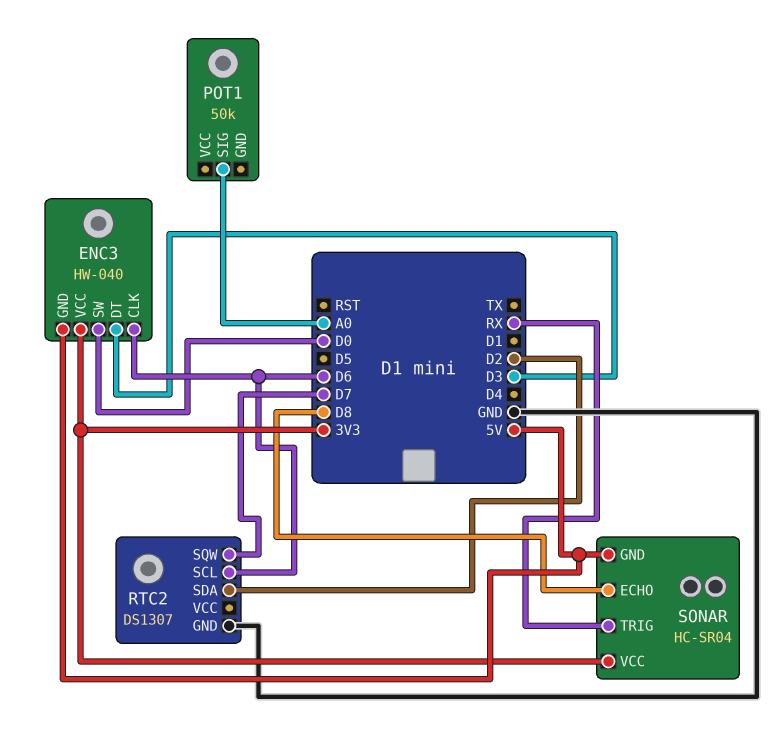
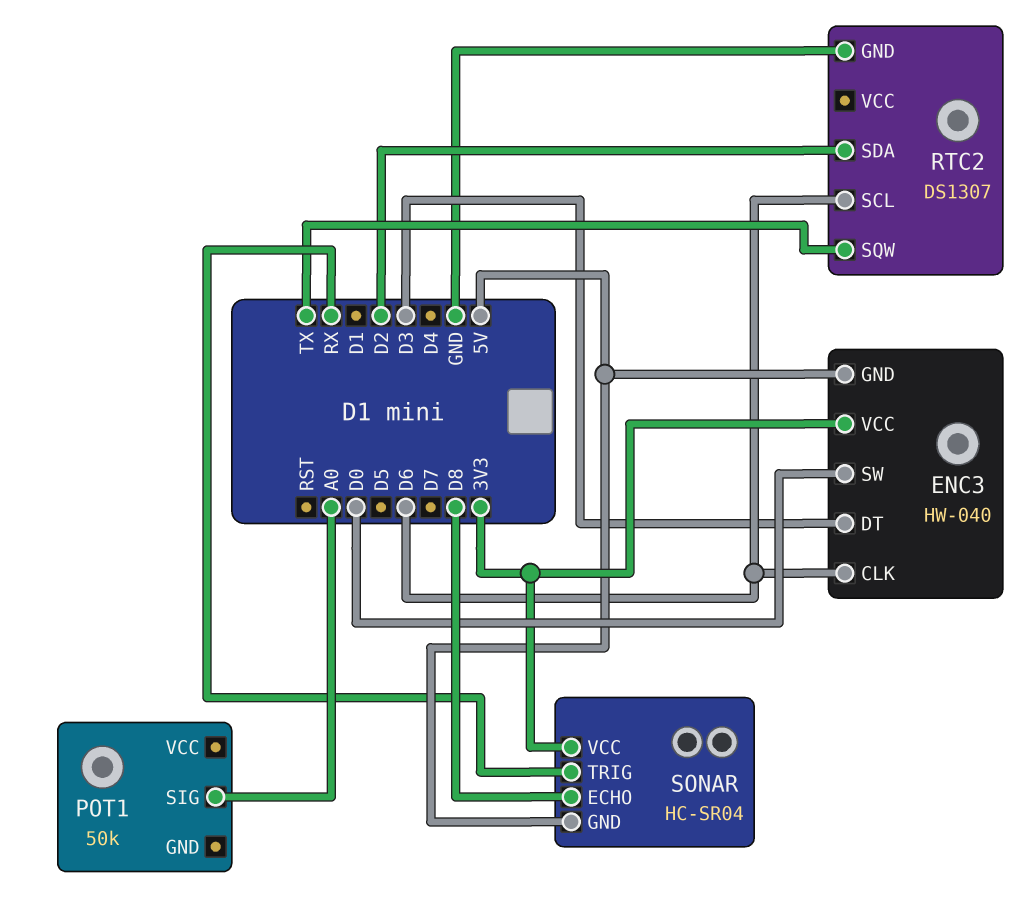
RTC2 pin SQW: D7 -> TX

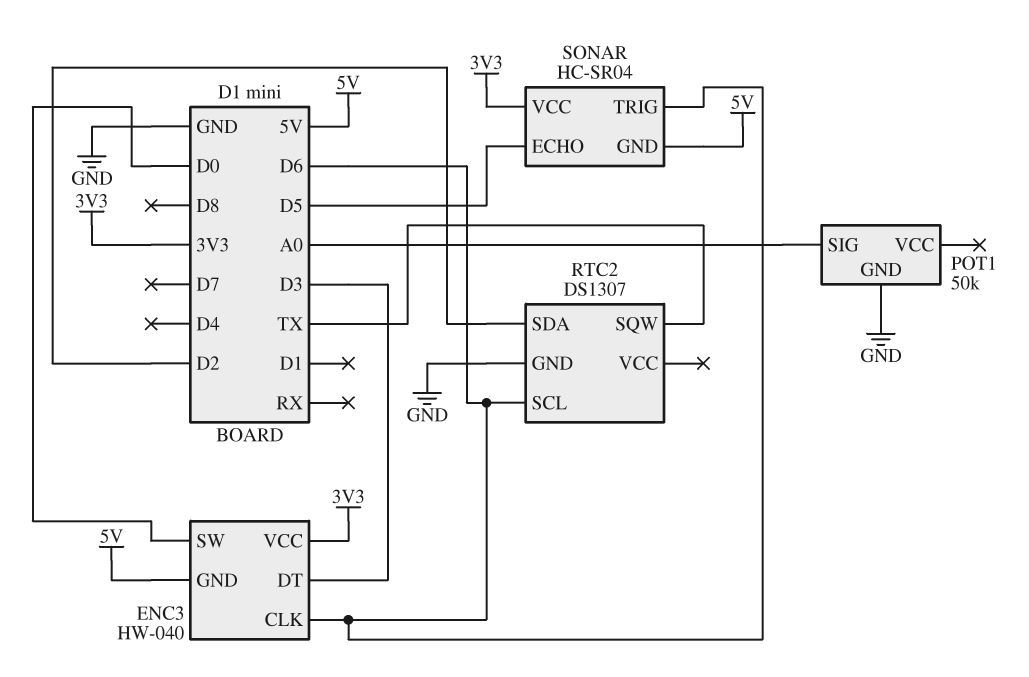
POT1 pin GND: none -> GND
SONAR pin ECHO: D8 -> D5
SONAR pin TRIG: RX -> D6

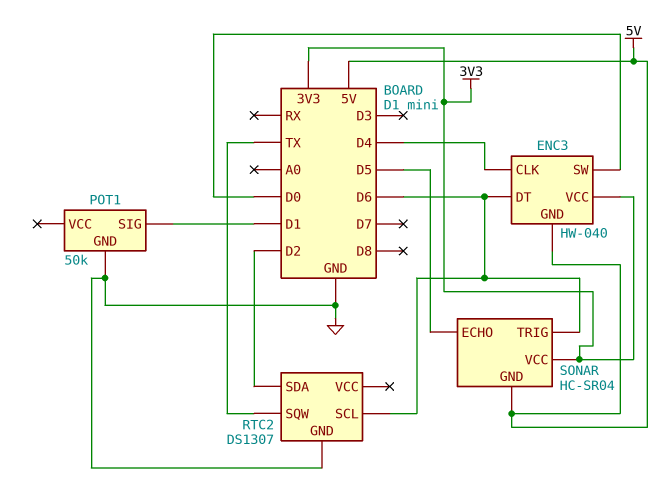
ENC3 pin CLK: D6 -> D4
ENC3 pin DT: D3 -> D6
POT1 pin SIG: A0 -> D1

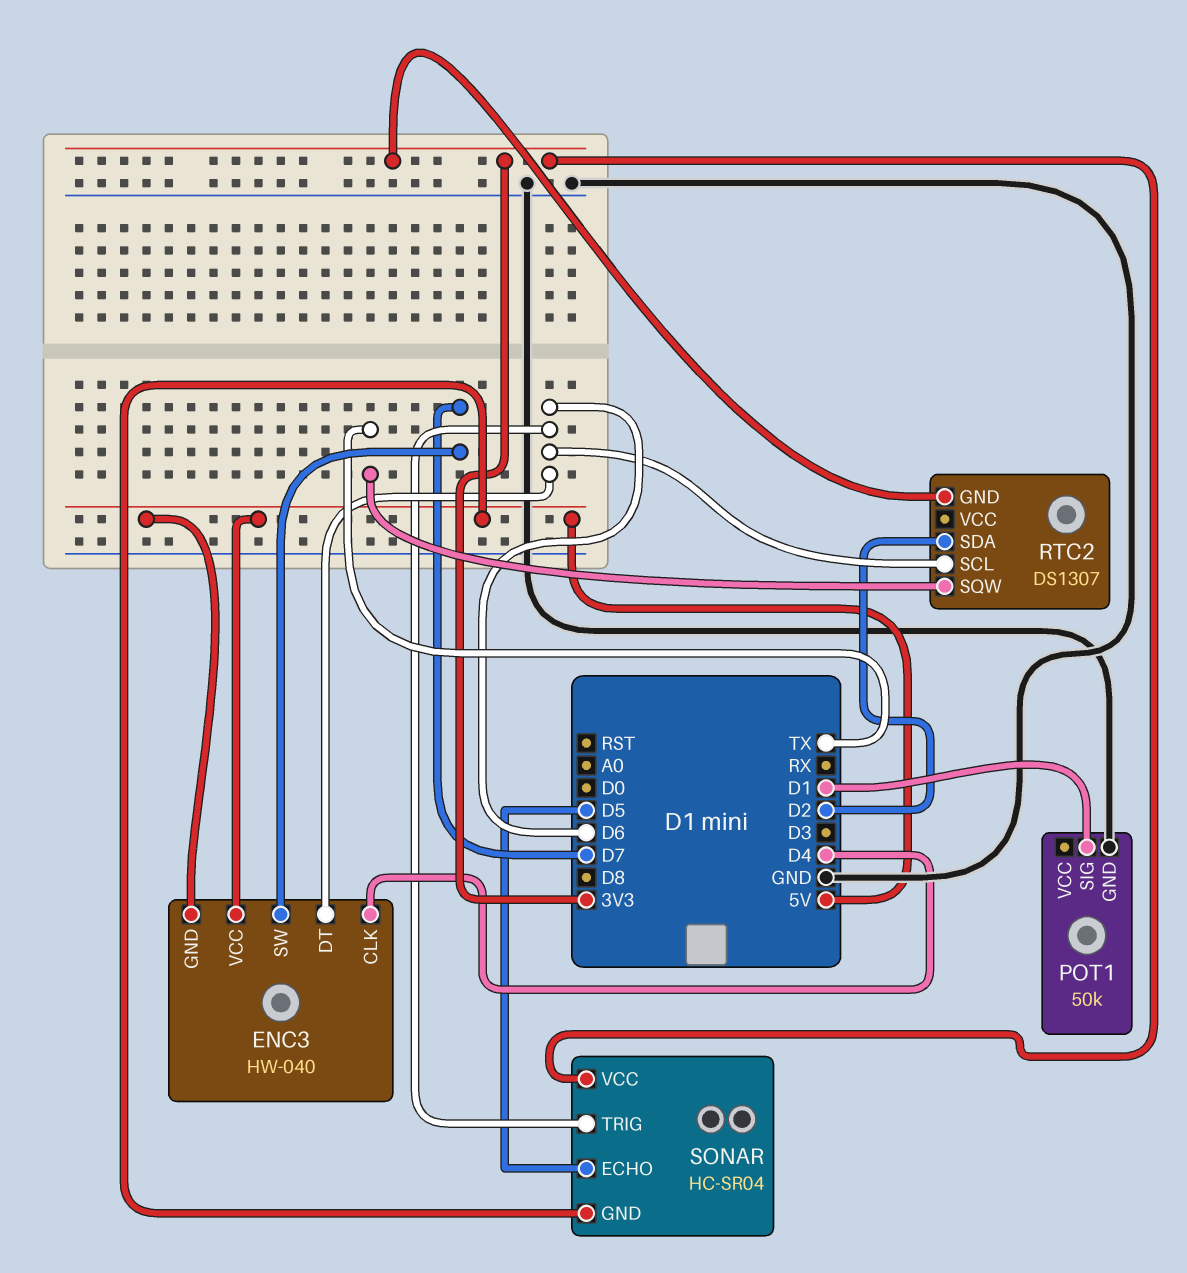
ENC3 pin SW: D0 -> D7
ENC3 pin VCC: 3V3 -> 5V
RTC2 pin GND: GND -> 3V3

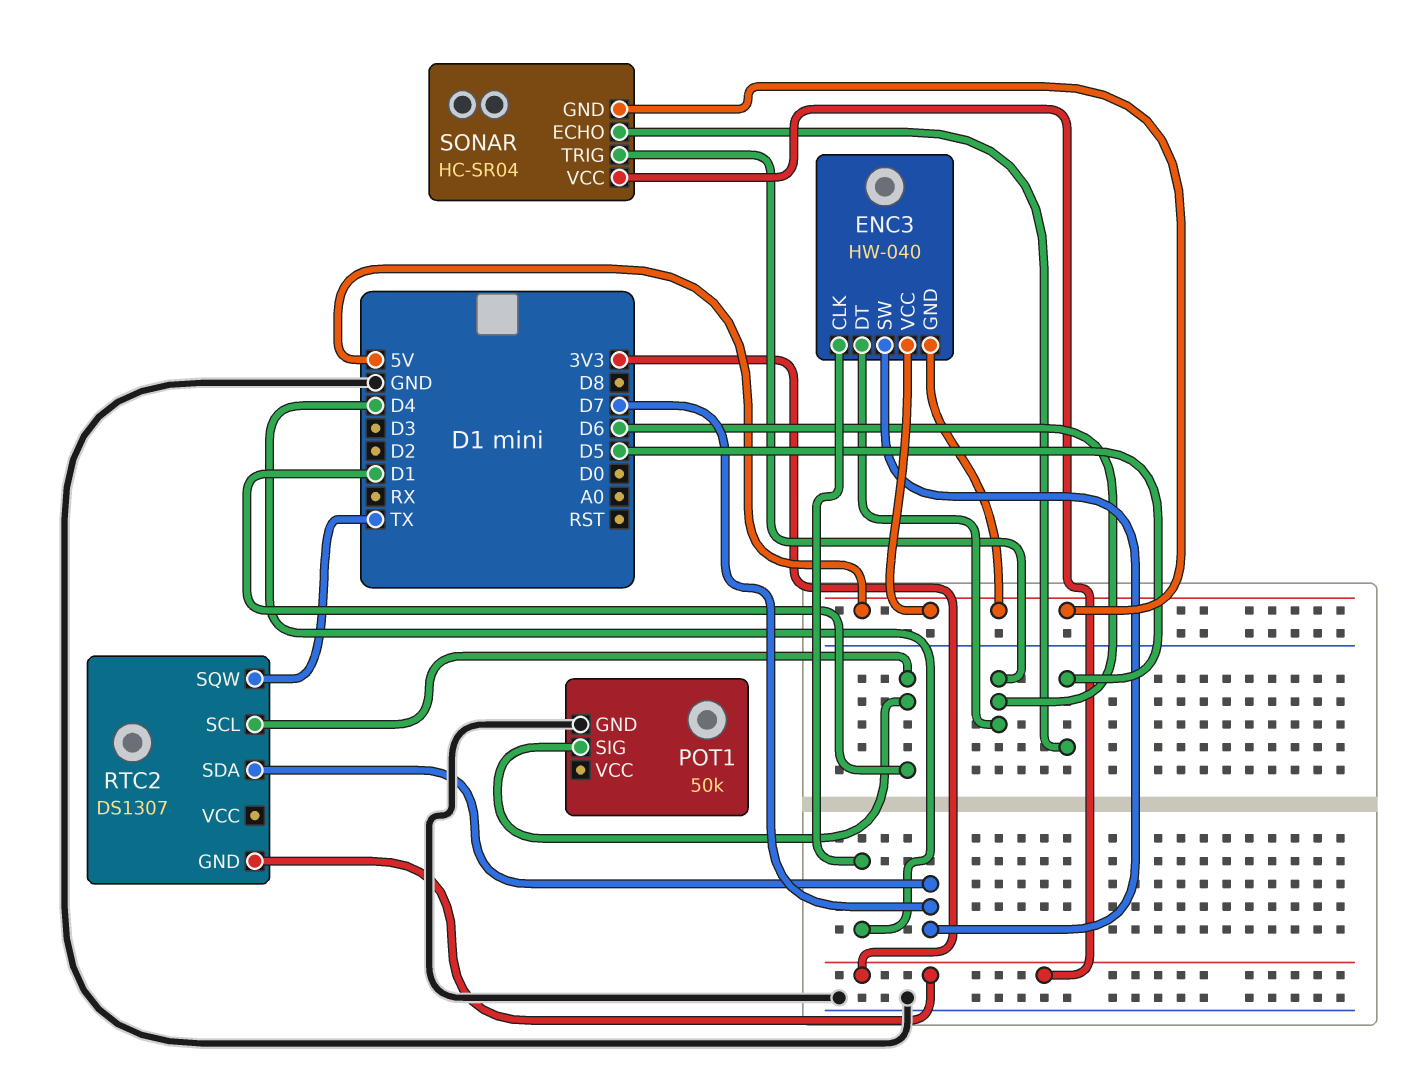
RTC2 pin SCL: D6 -> D1
RTC2 pin SDA: D2 -> D7

